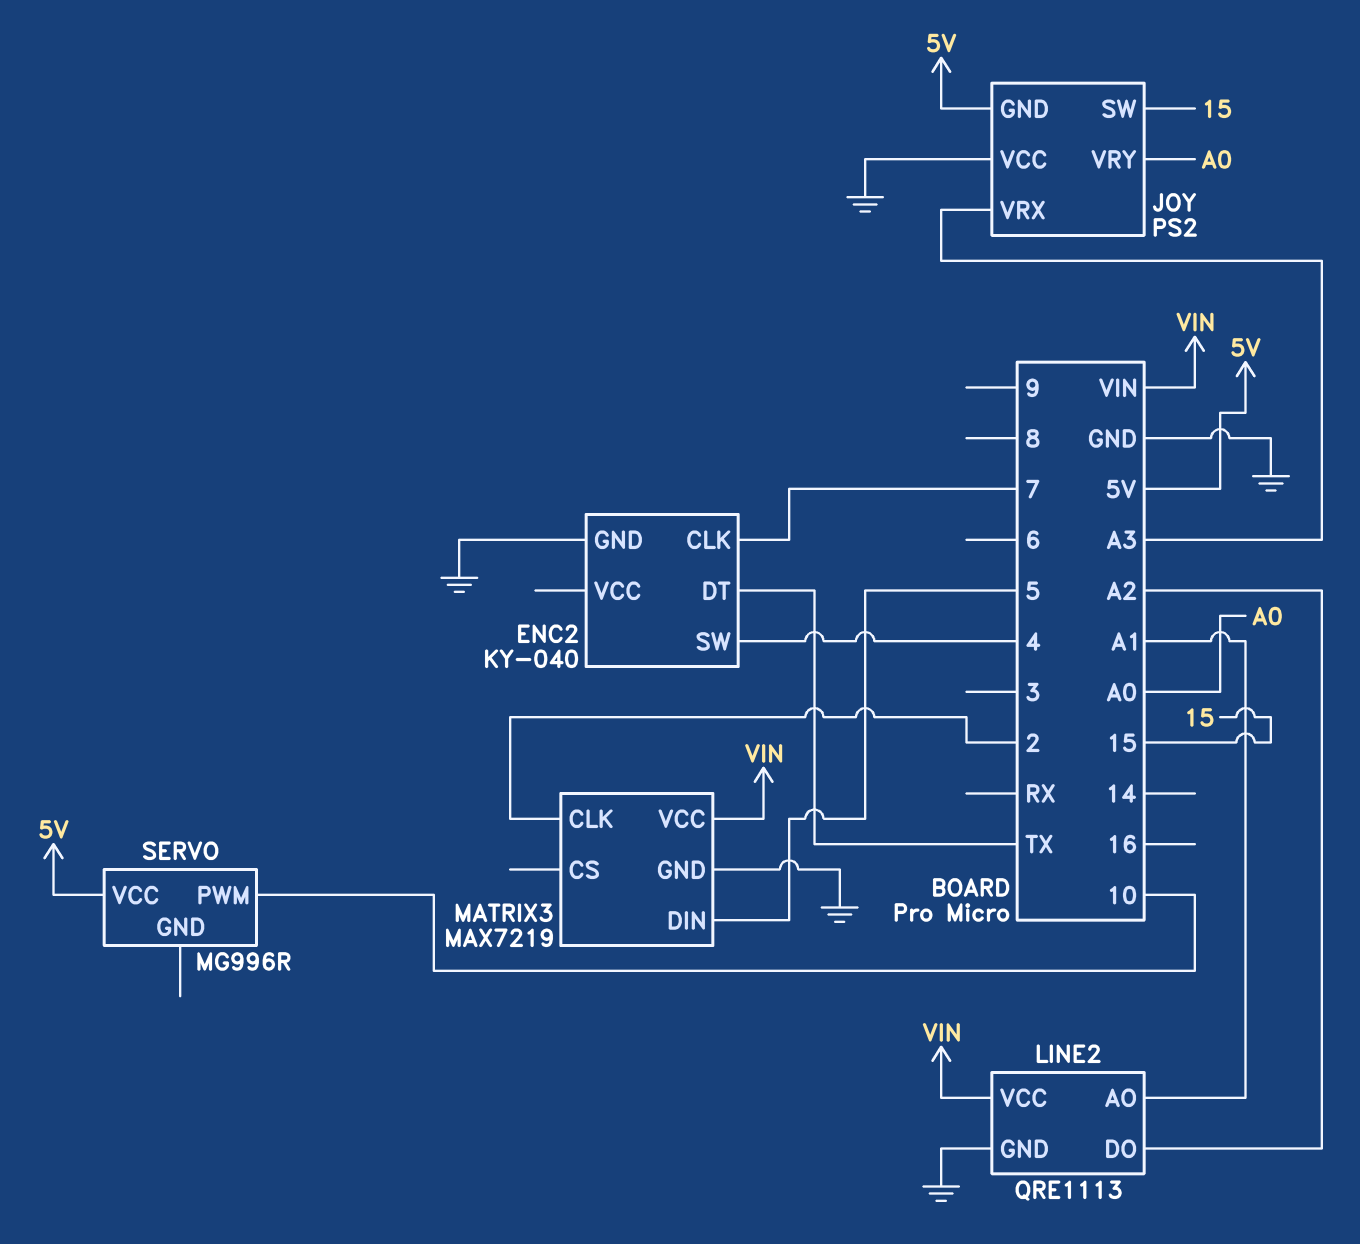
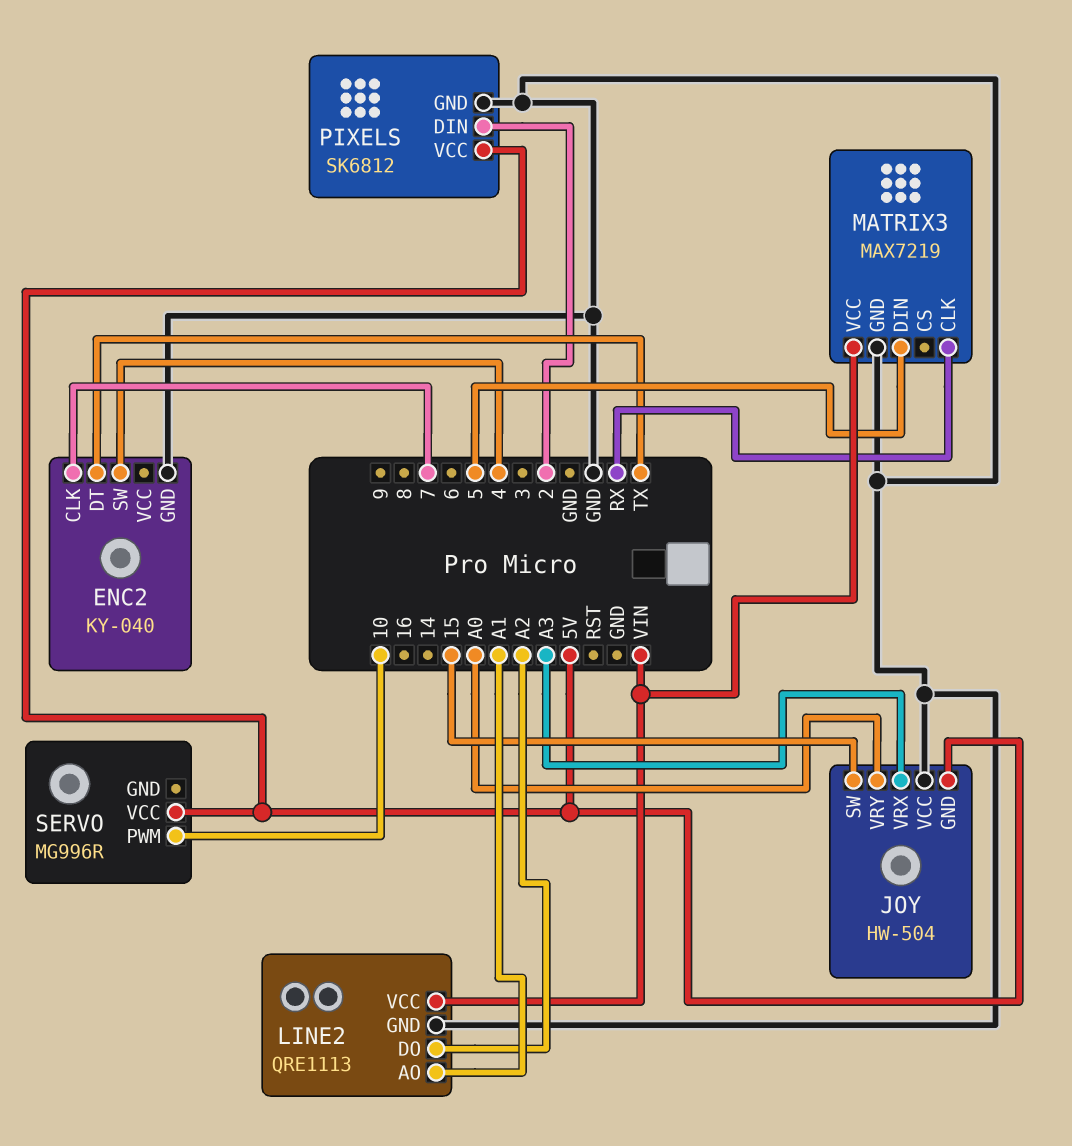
JOY: PS2 -> HW-504
MATRIX3 pin CLK: 2 -> RX
PIXELS: none -> SK6812
PIXELS pin DIN: none -> 2
PIXELS pin GND: none -> GND
PIXELS pin VCC: none -> 5V

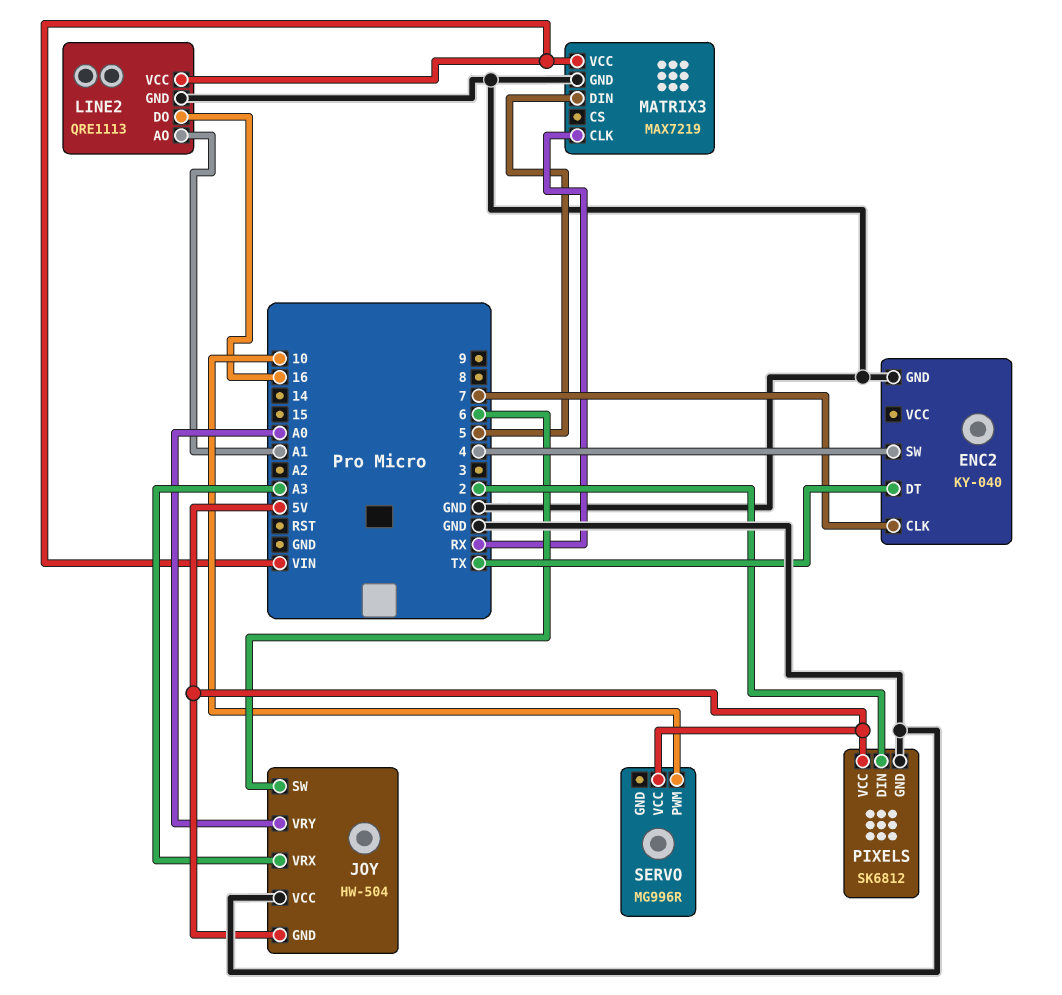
JOY pin SW: 15 -> 6
LINE2 pin DO: A2 -> 16

